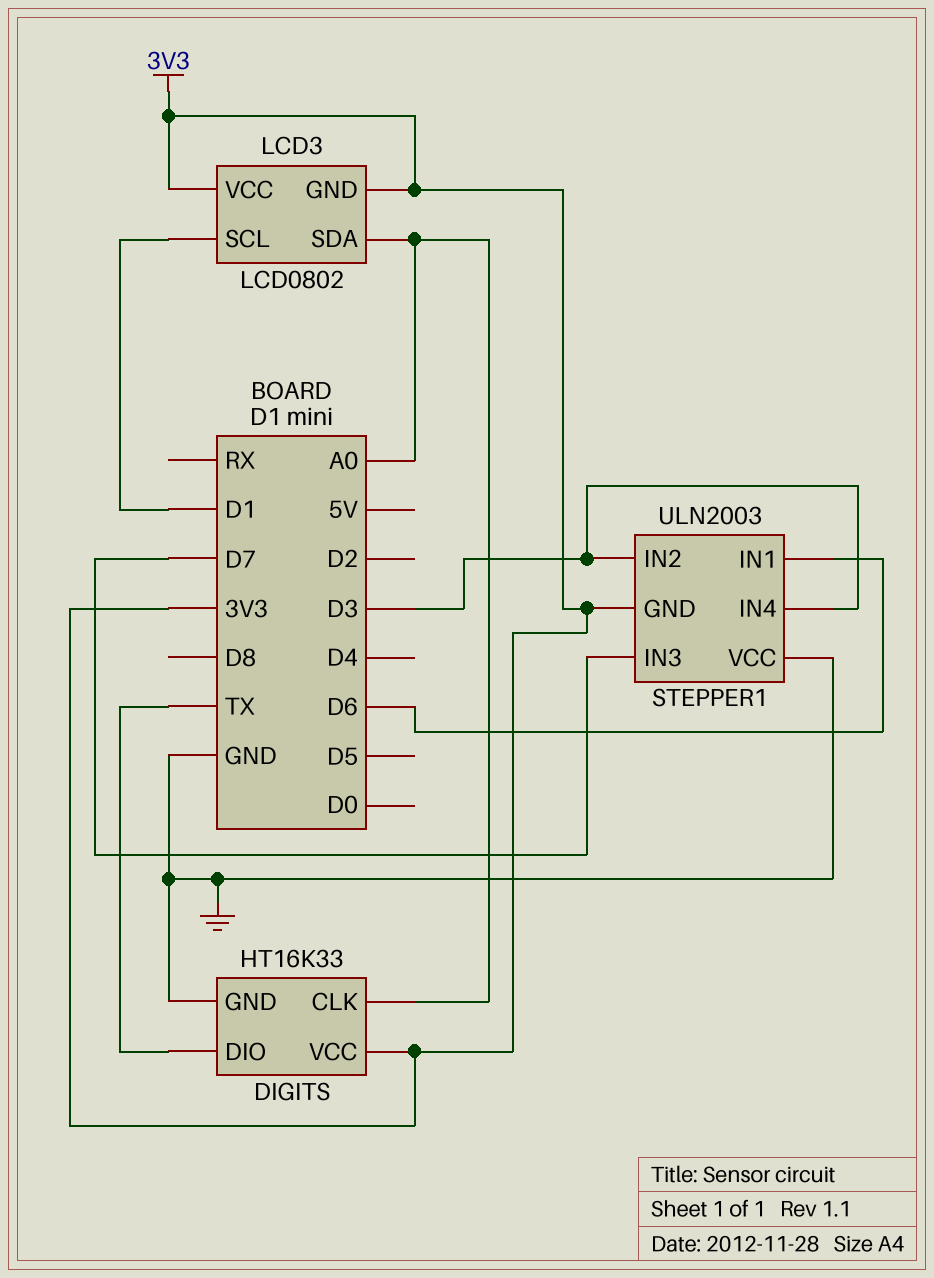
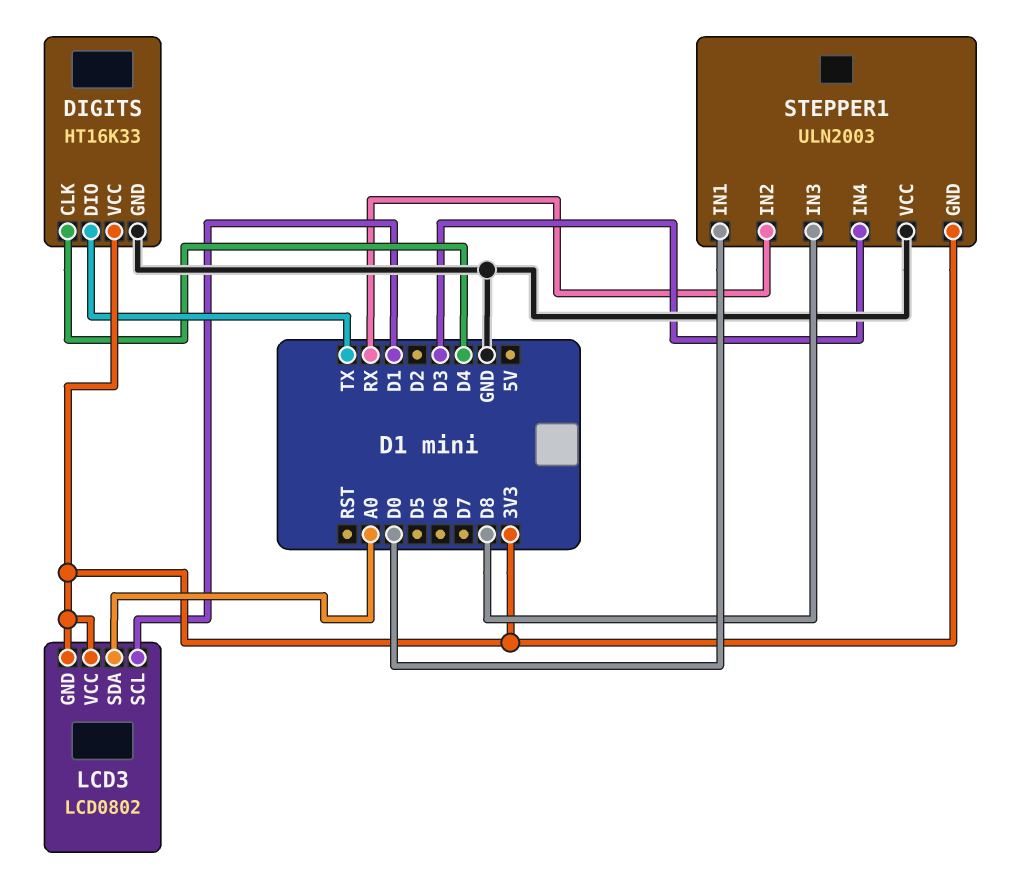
DIGITS pin CLK: A0 -> D4
STEPPER1 pin IN1: D6 -> D0
STEPPER1 pin IN2: D3 -> RX
STEPPER1 pin IN3: D7 -> D8

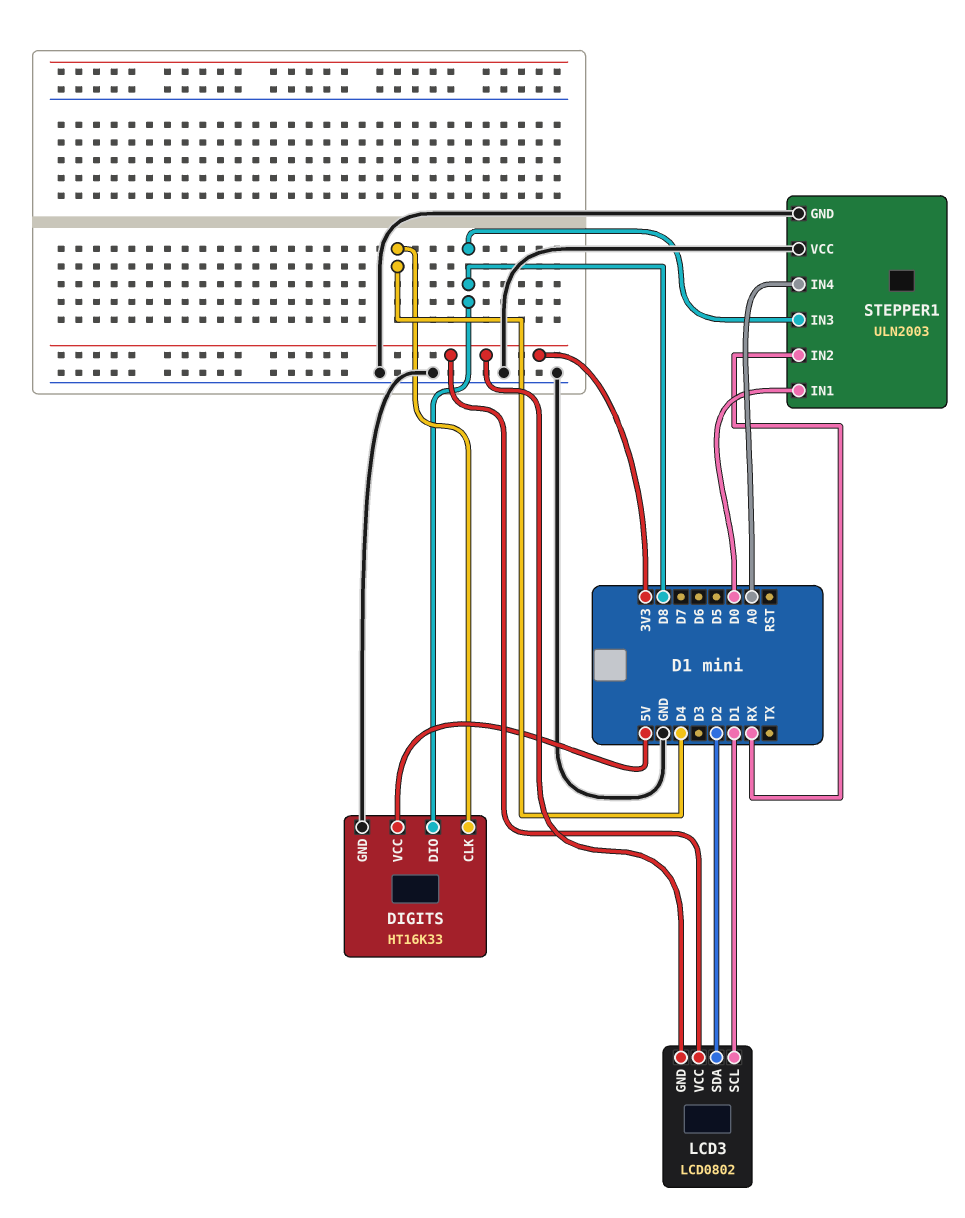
DIGITS pin DIO: TX -> D8
DIGITS pin VCC: 3V3 -> 5V
LCD3 pin SDA: A0 -> D2
STEPPER1 pin GND: 3V3 -> GND
STEPPER1 pin IN4: D3 -> A0

